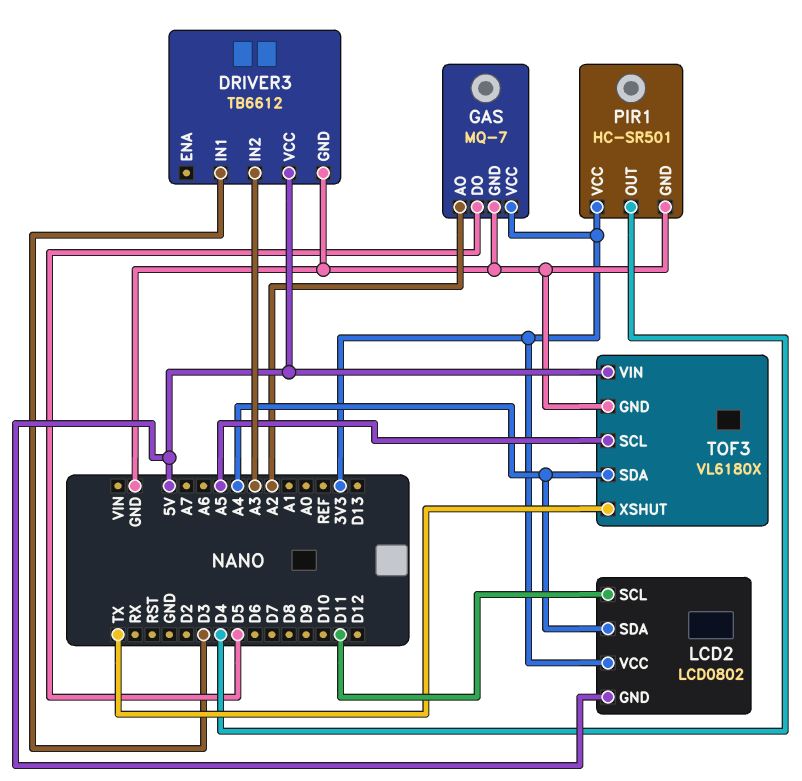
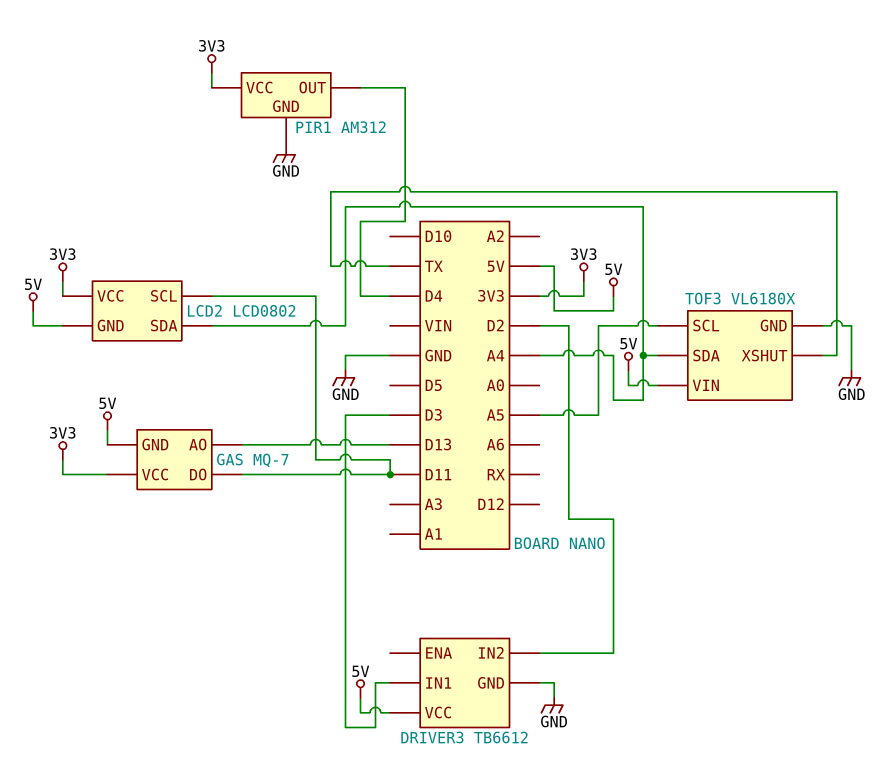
DRIVER3 pin IN2: A3 -> D2
GAS pin AO: A2 -> D13
GAS pin DO: D5 -> D11
GAS pin GND: GND -> 5V
PIR1: HC-SR501 -> AM312

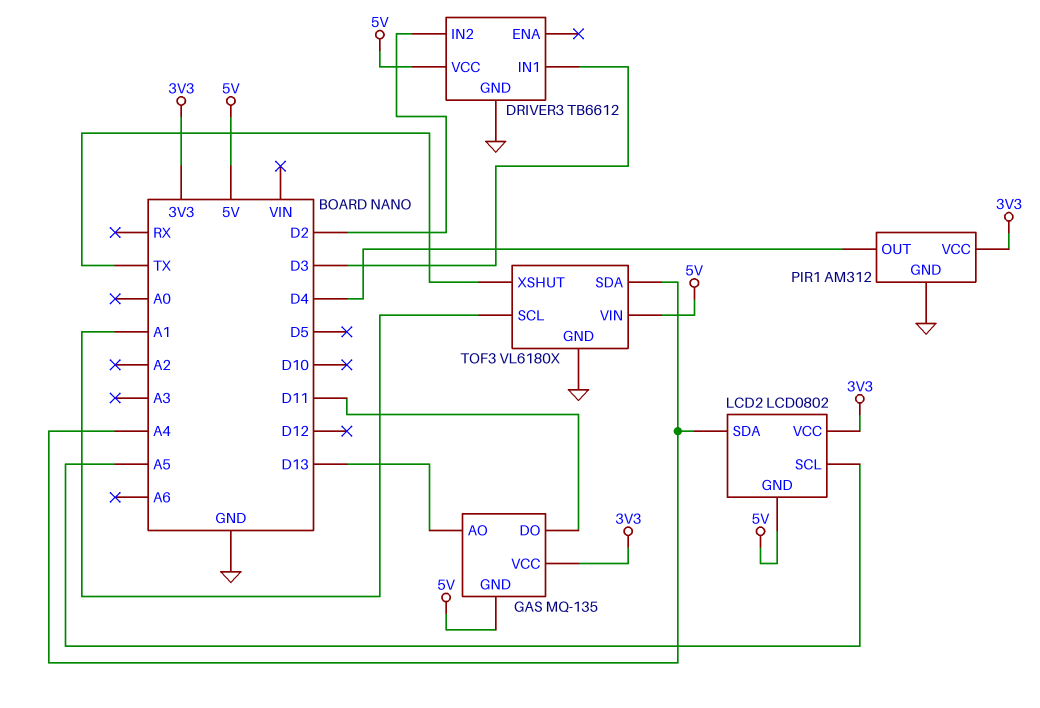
GAS: MQ-7 -> MQ-135
LCD2 pin SCL: D11 -> A5
TOF3 pin SCL: A5 -> A1

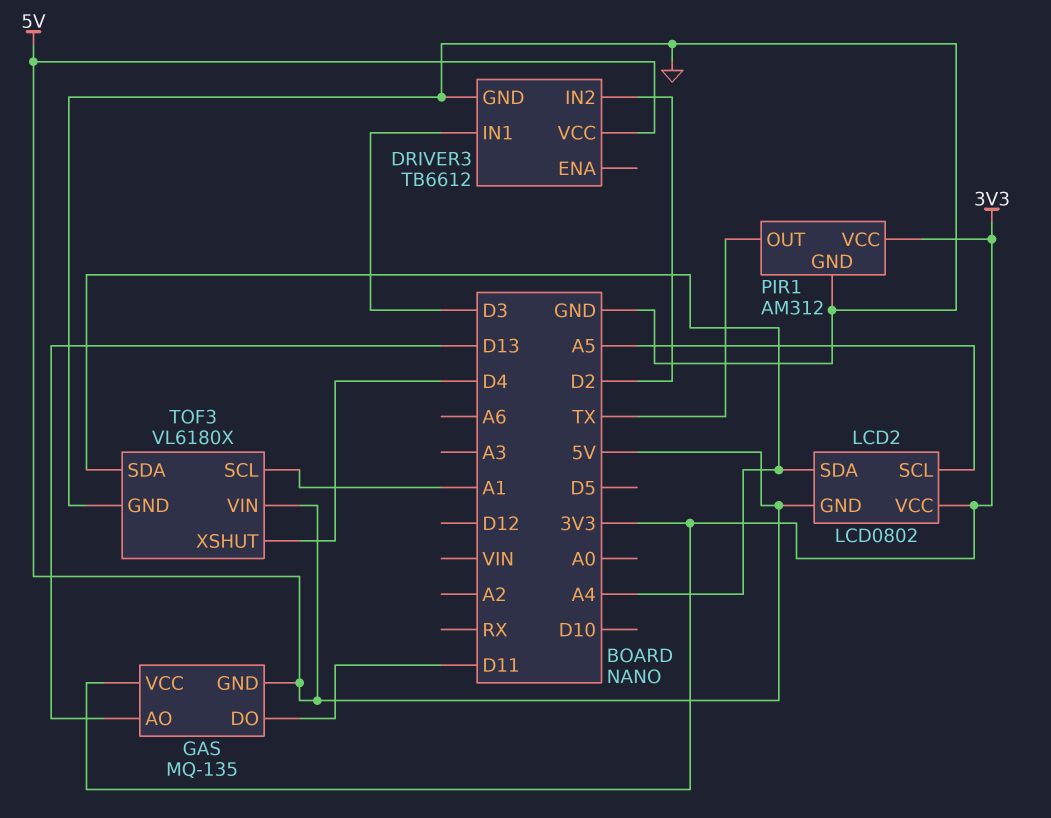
PIR1 pin OUT: D4 -> TX
TOF3 pin XSHUT: TX -> D4

